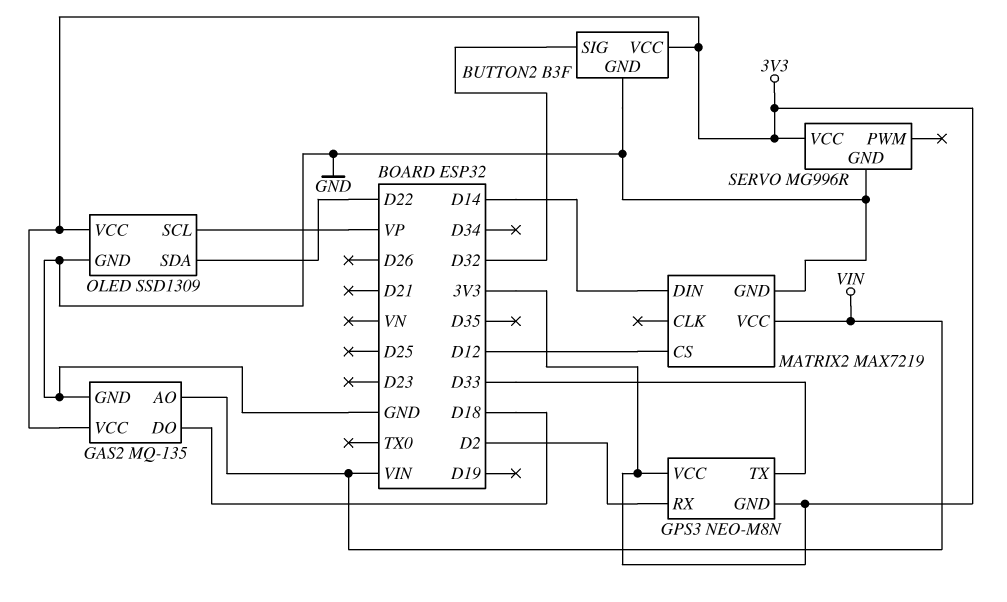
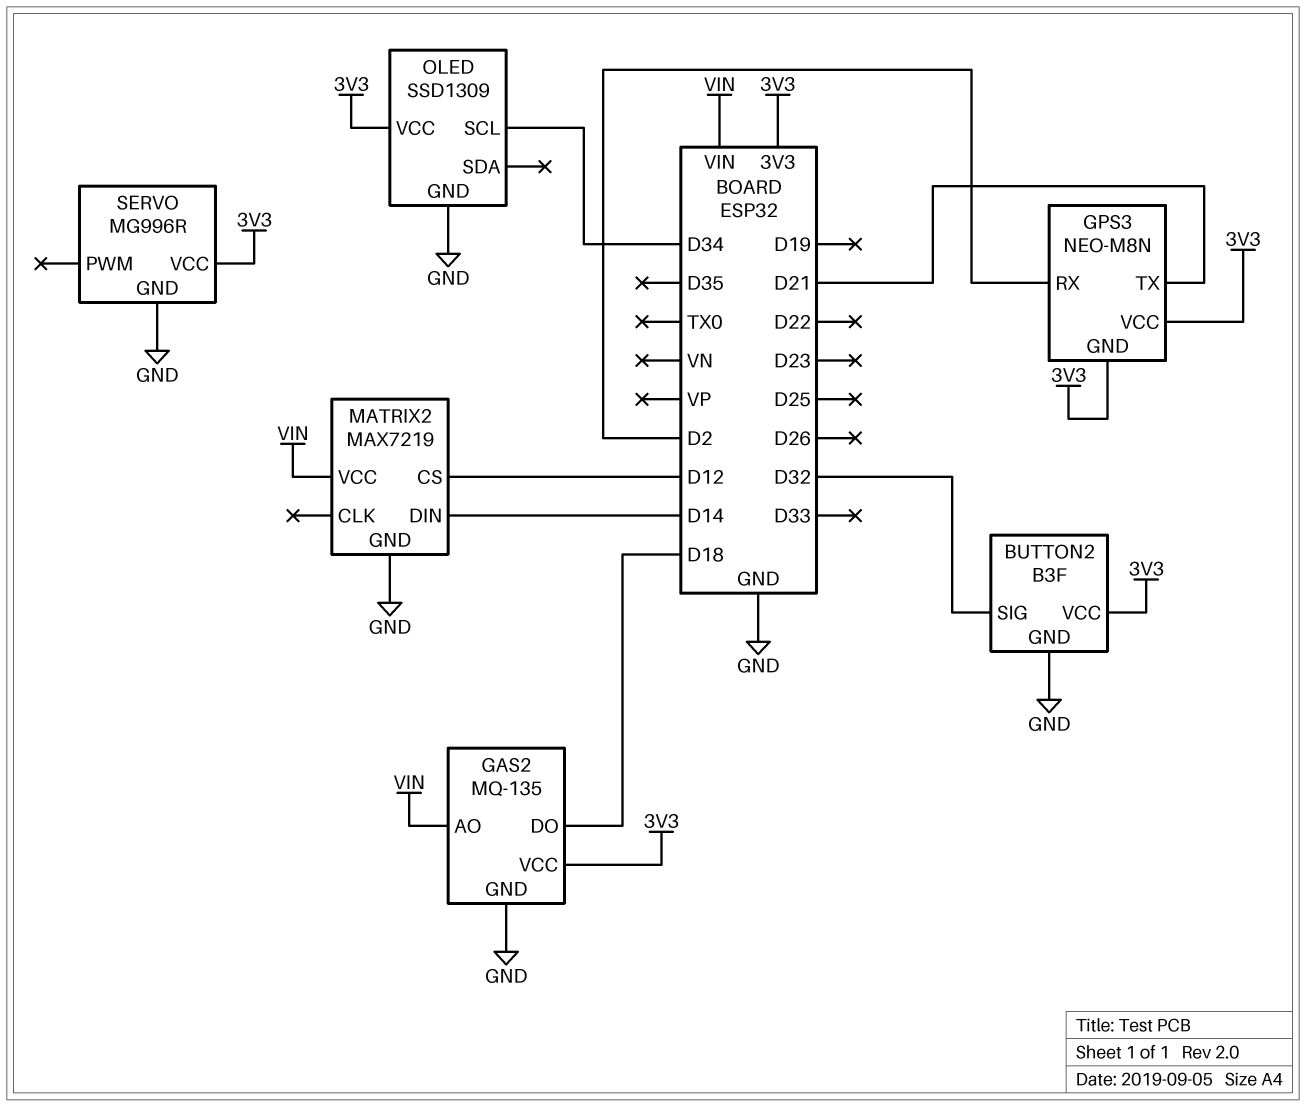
GPS3 pin TX: D33 -> D21
OLED pin SCL: VP -> D34
OLED pin SDA: D22 -> none

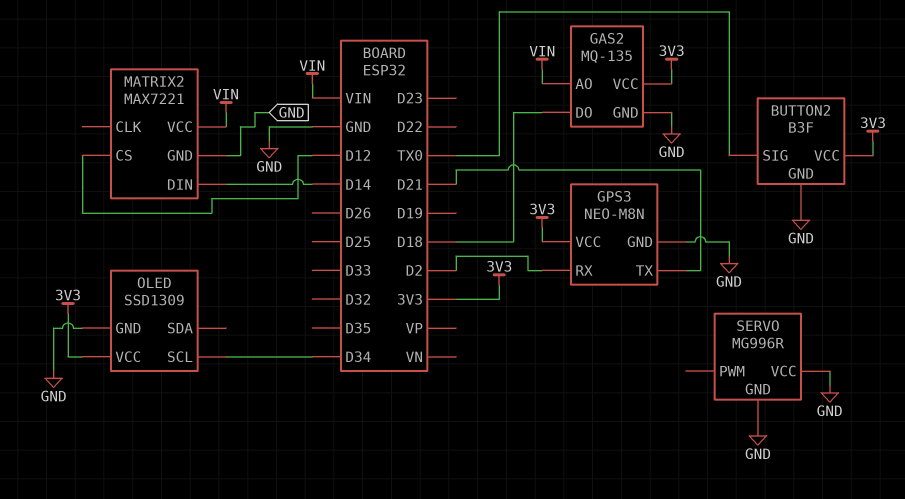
BUTTON2 pin SIG: D32 -> TX0
GPS3 pin GND: 3V3 -> GND
MATRIX2: MAX7219 -> MAX7221
SERVO pin VCC: 3V3 -> GND

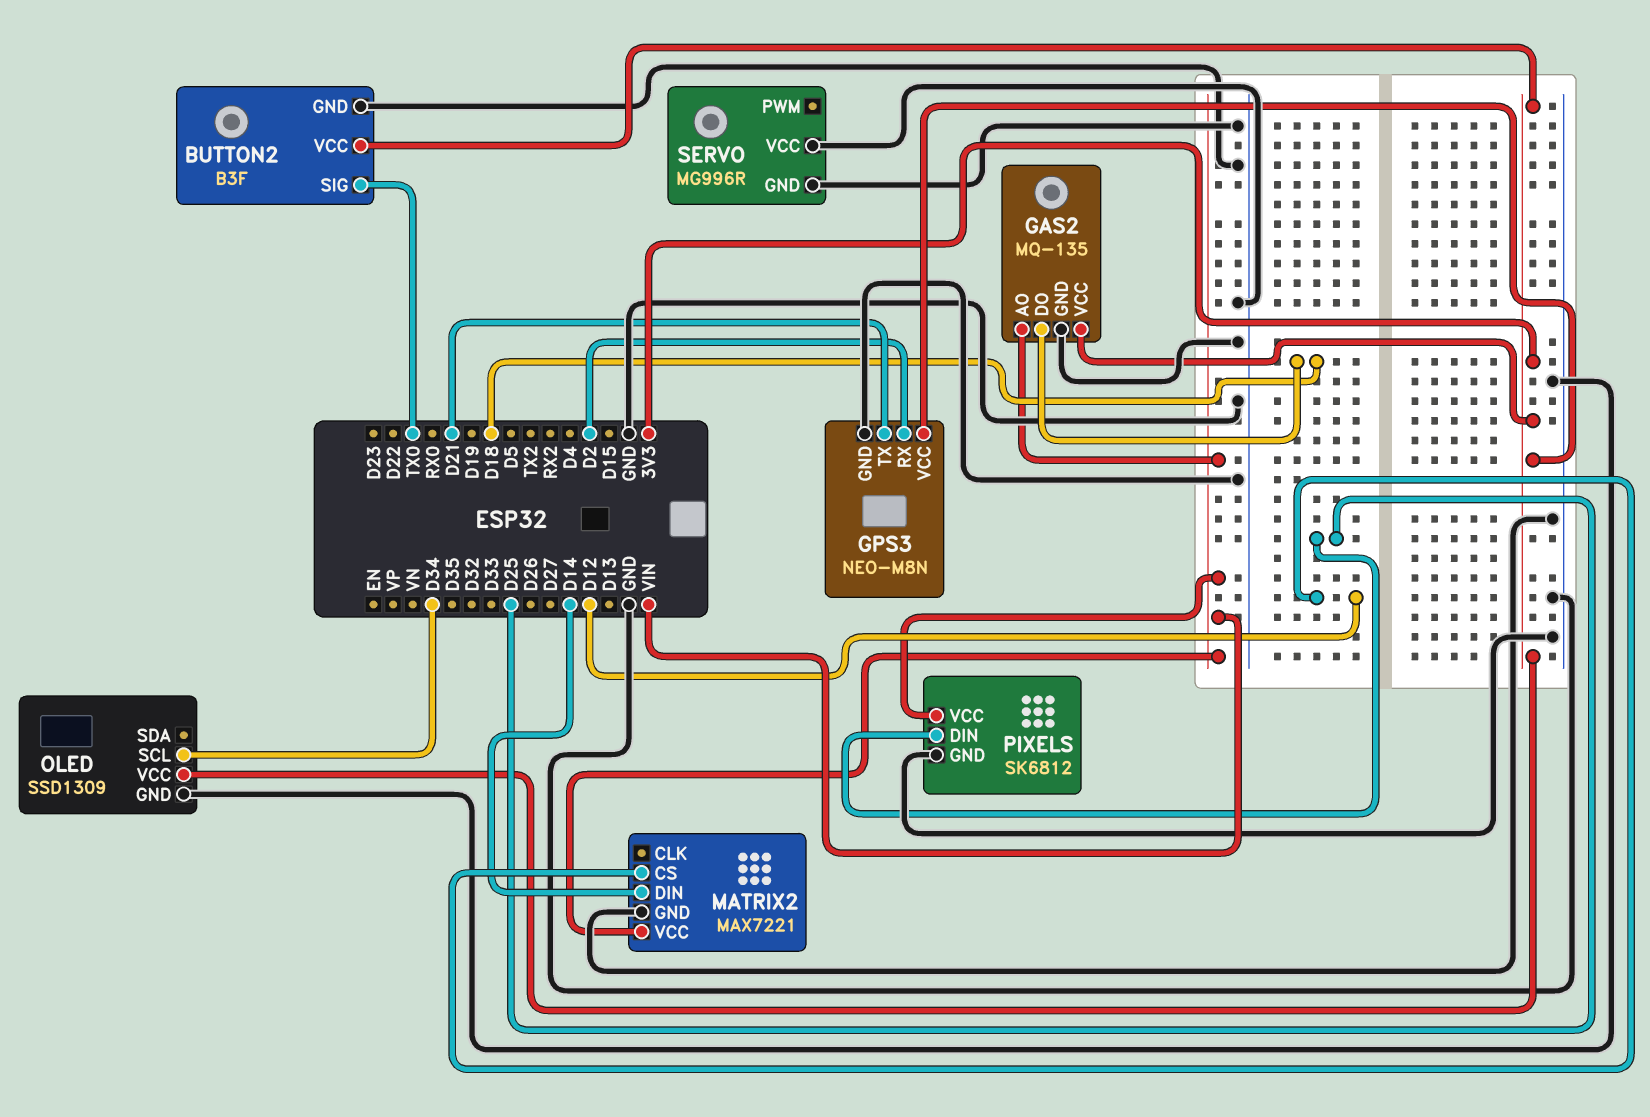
PIXELS: none -> SK6812
PIXELS pin DIN: none -> D25
PIXELS pin GND: none -> GND
PIXELS pin VCC: none -> VIN

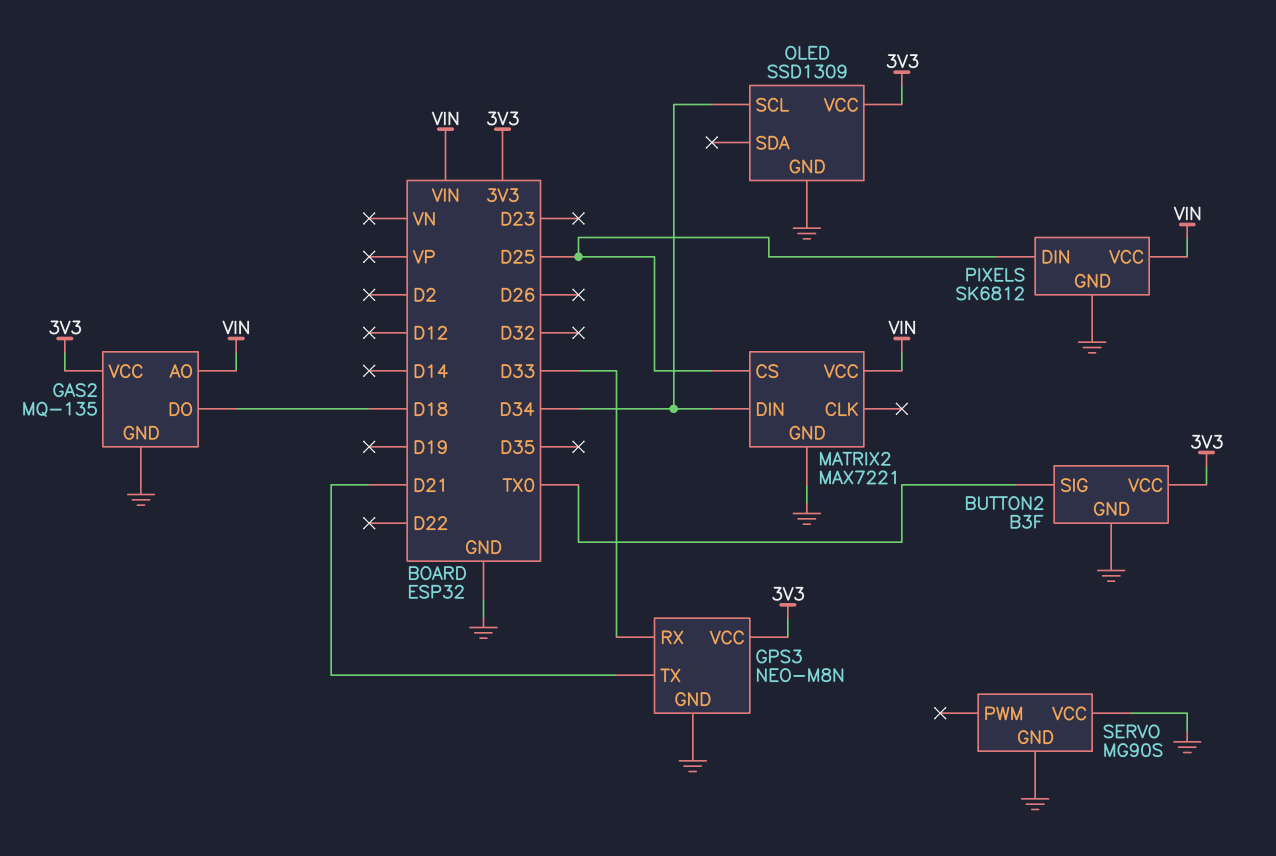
GPS3 pin RX: D2 -> D33
MATRIX2 pin CS: D12 -> D25
MATRIX2 pin DIN: D14 -> D34
SERVO: MG996R -> MG90S

